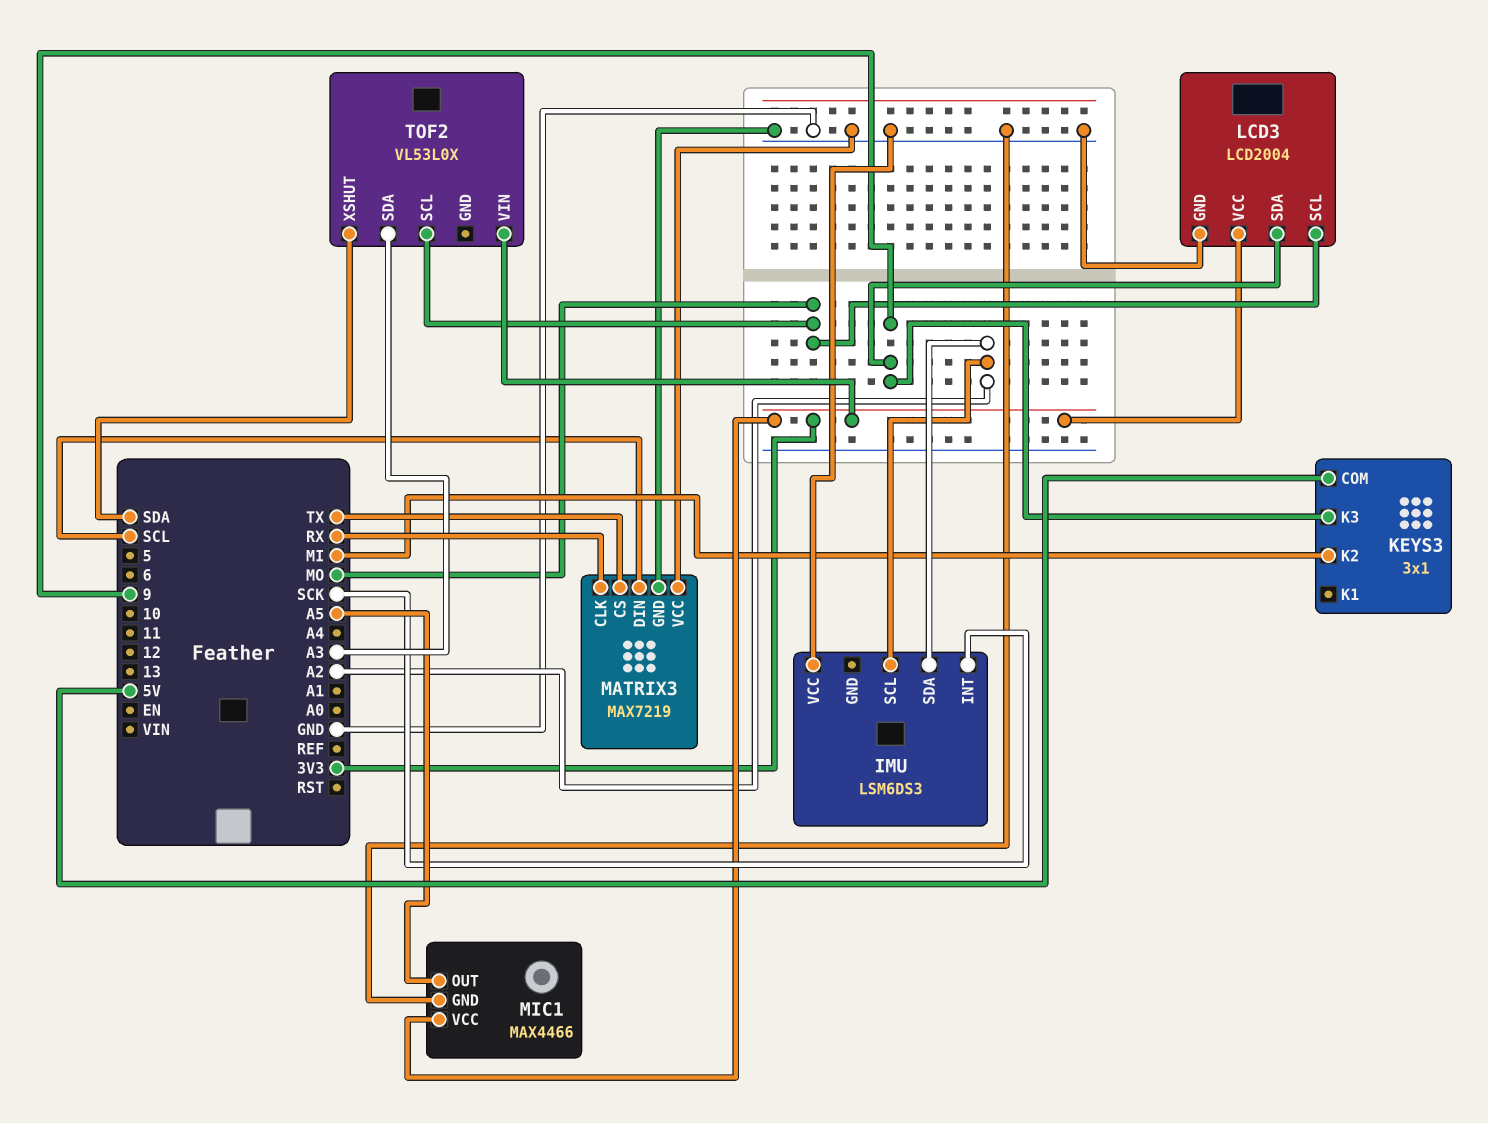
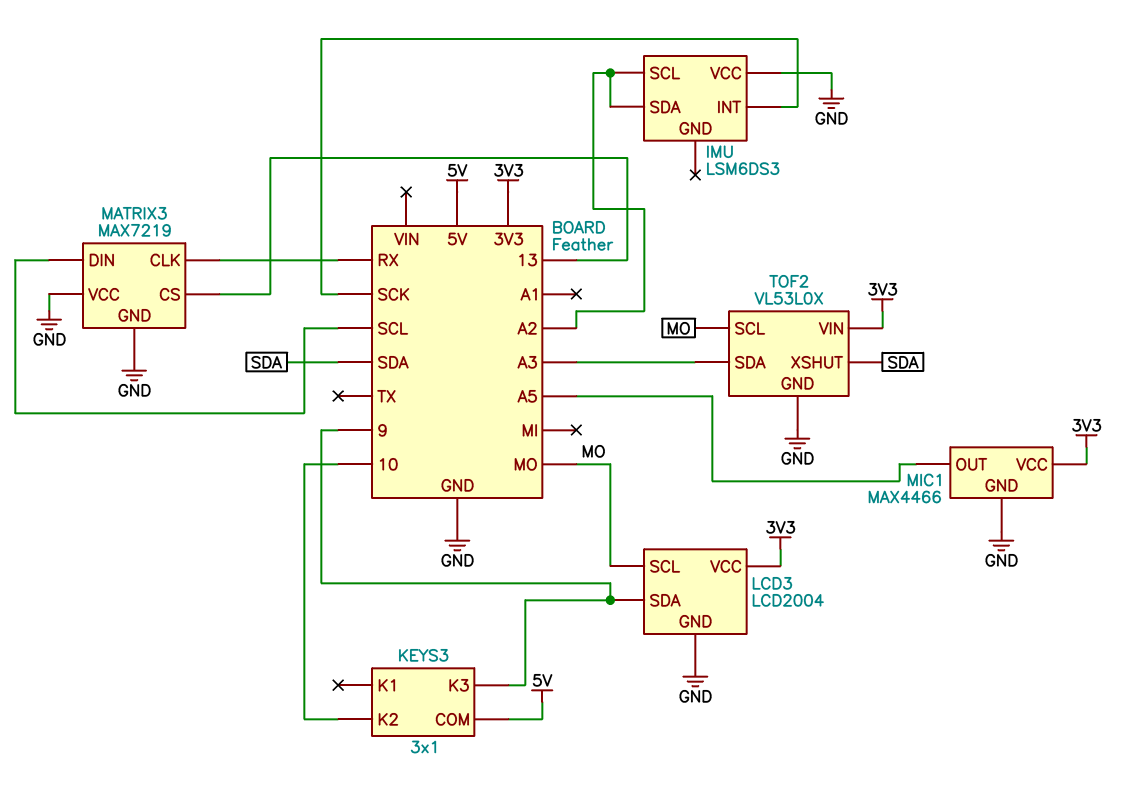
KEYS3 pin K2: MI -> 10
MATRIX3 pin CS: TX -> 13
TOF2 pin GND: none -> GND

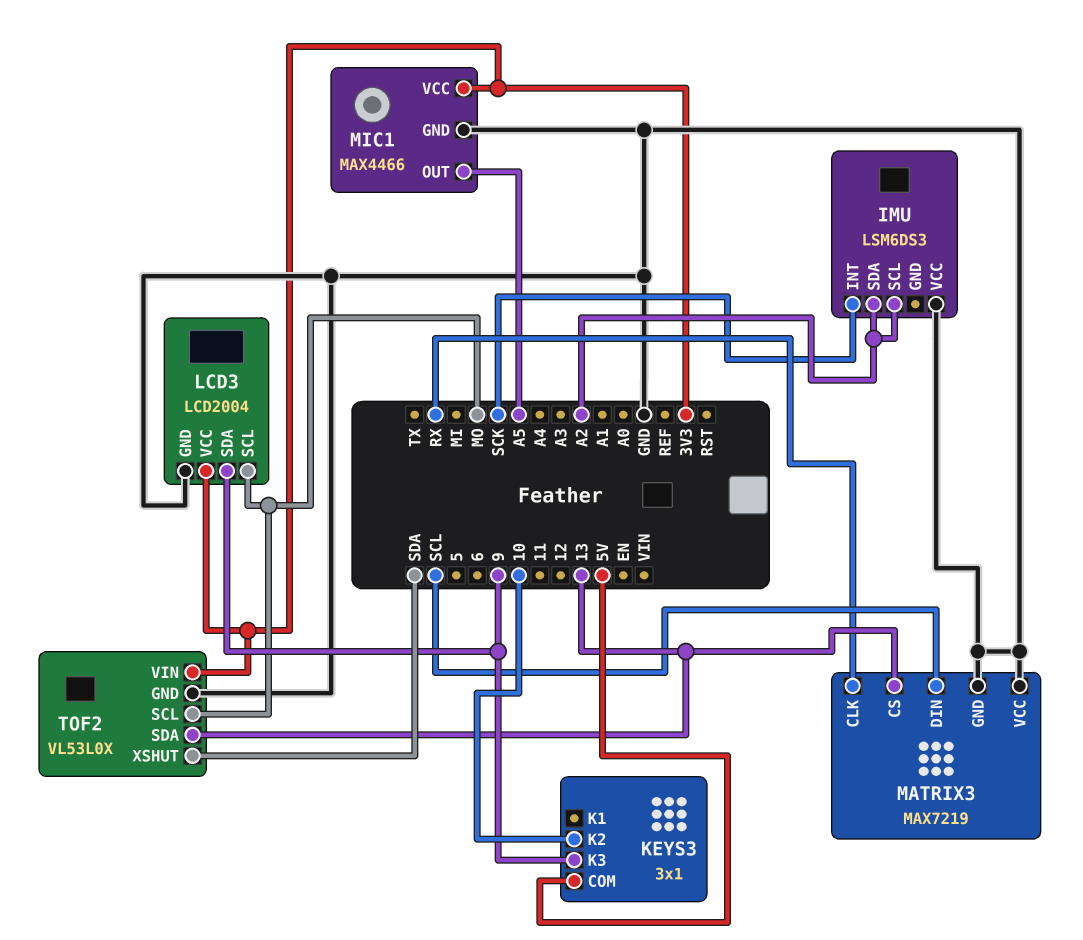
TOF2 pin SDA: A3 -> 13

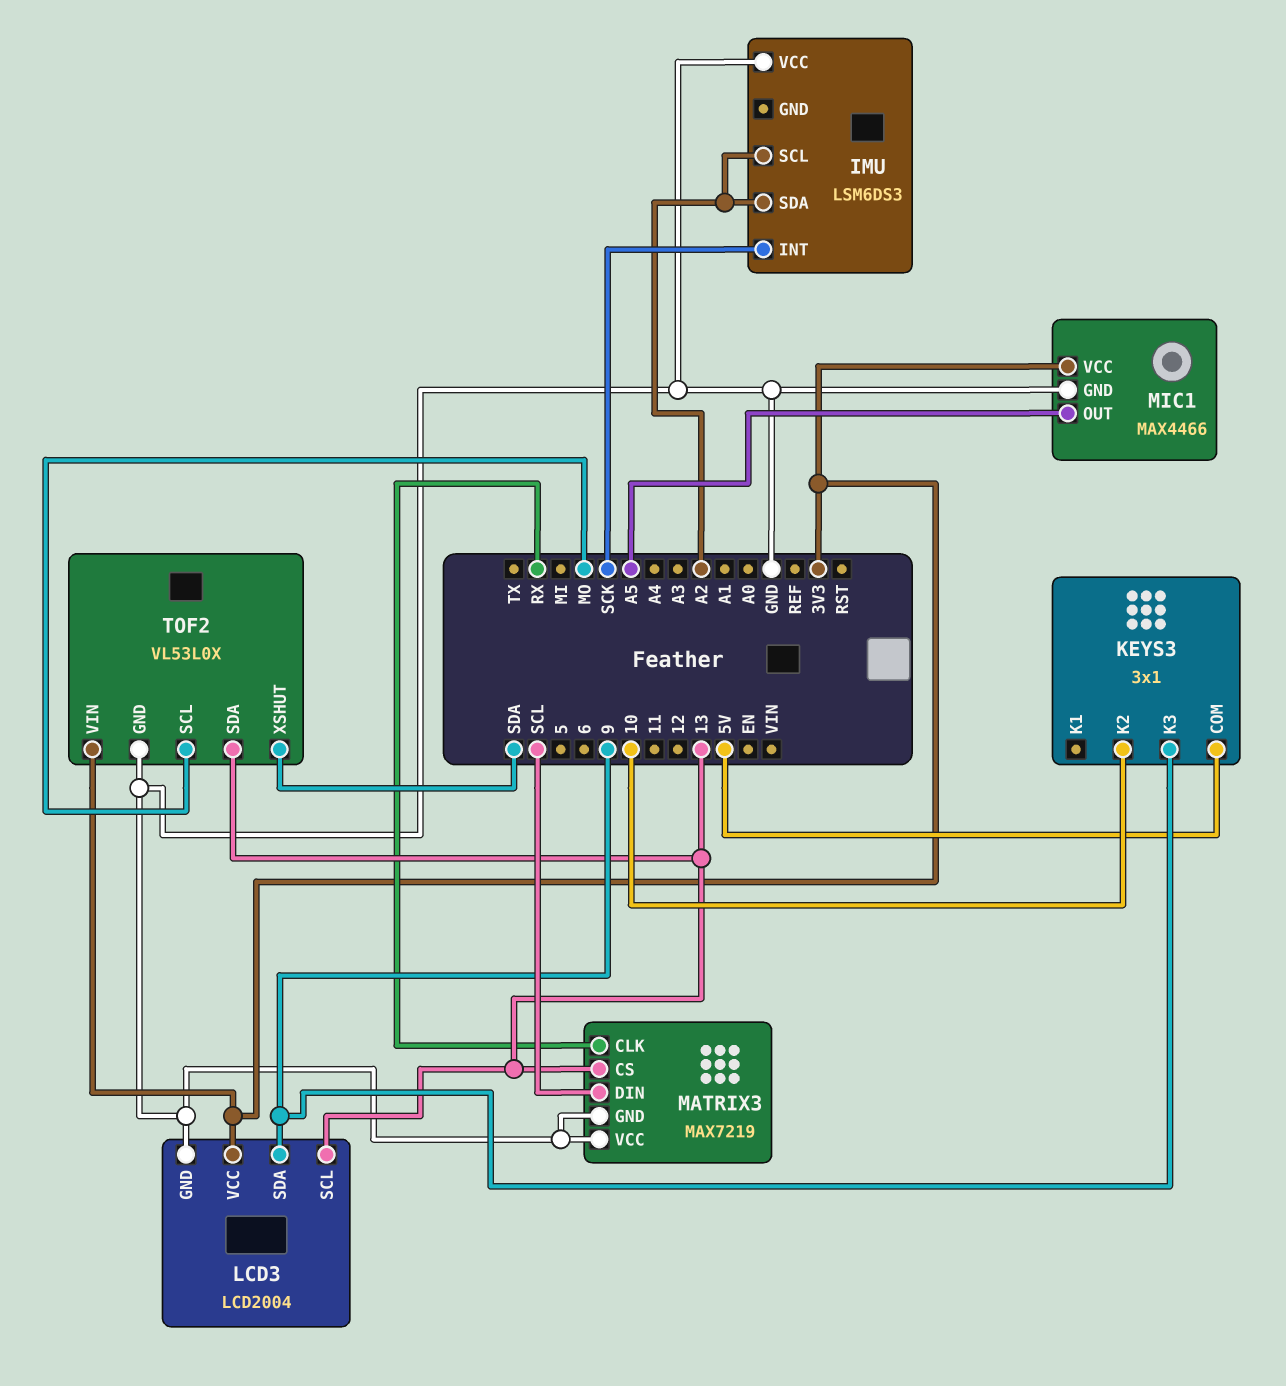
LCD3 pin SCL: MO -> 13

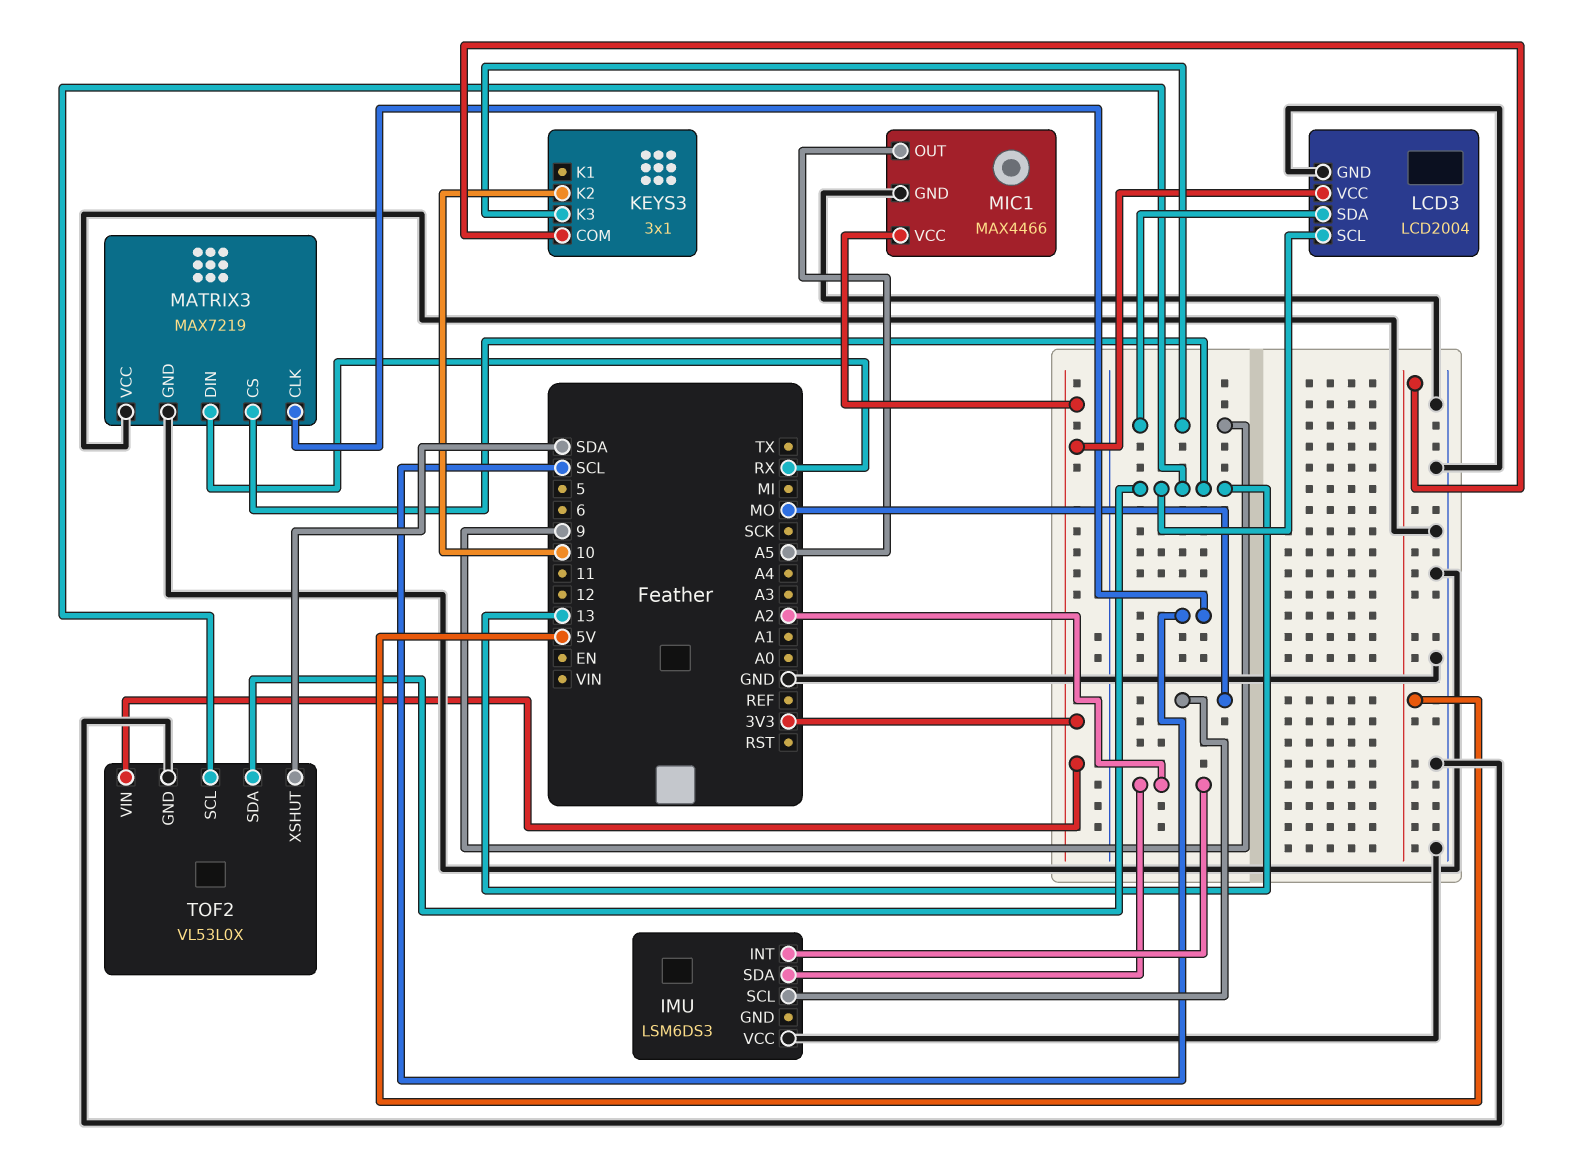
IMU pin INT: SCK -> A2
IMU pin SCL: A2 -> MO
MATRIX3 pin CLK: RX -> SCL
MATRIX3 pin DIN: SCL -> RX
TOF2 pin SCL: MO -> 13

